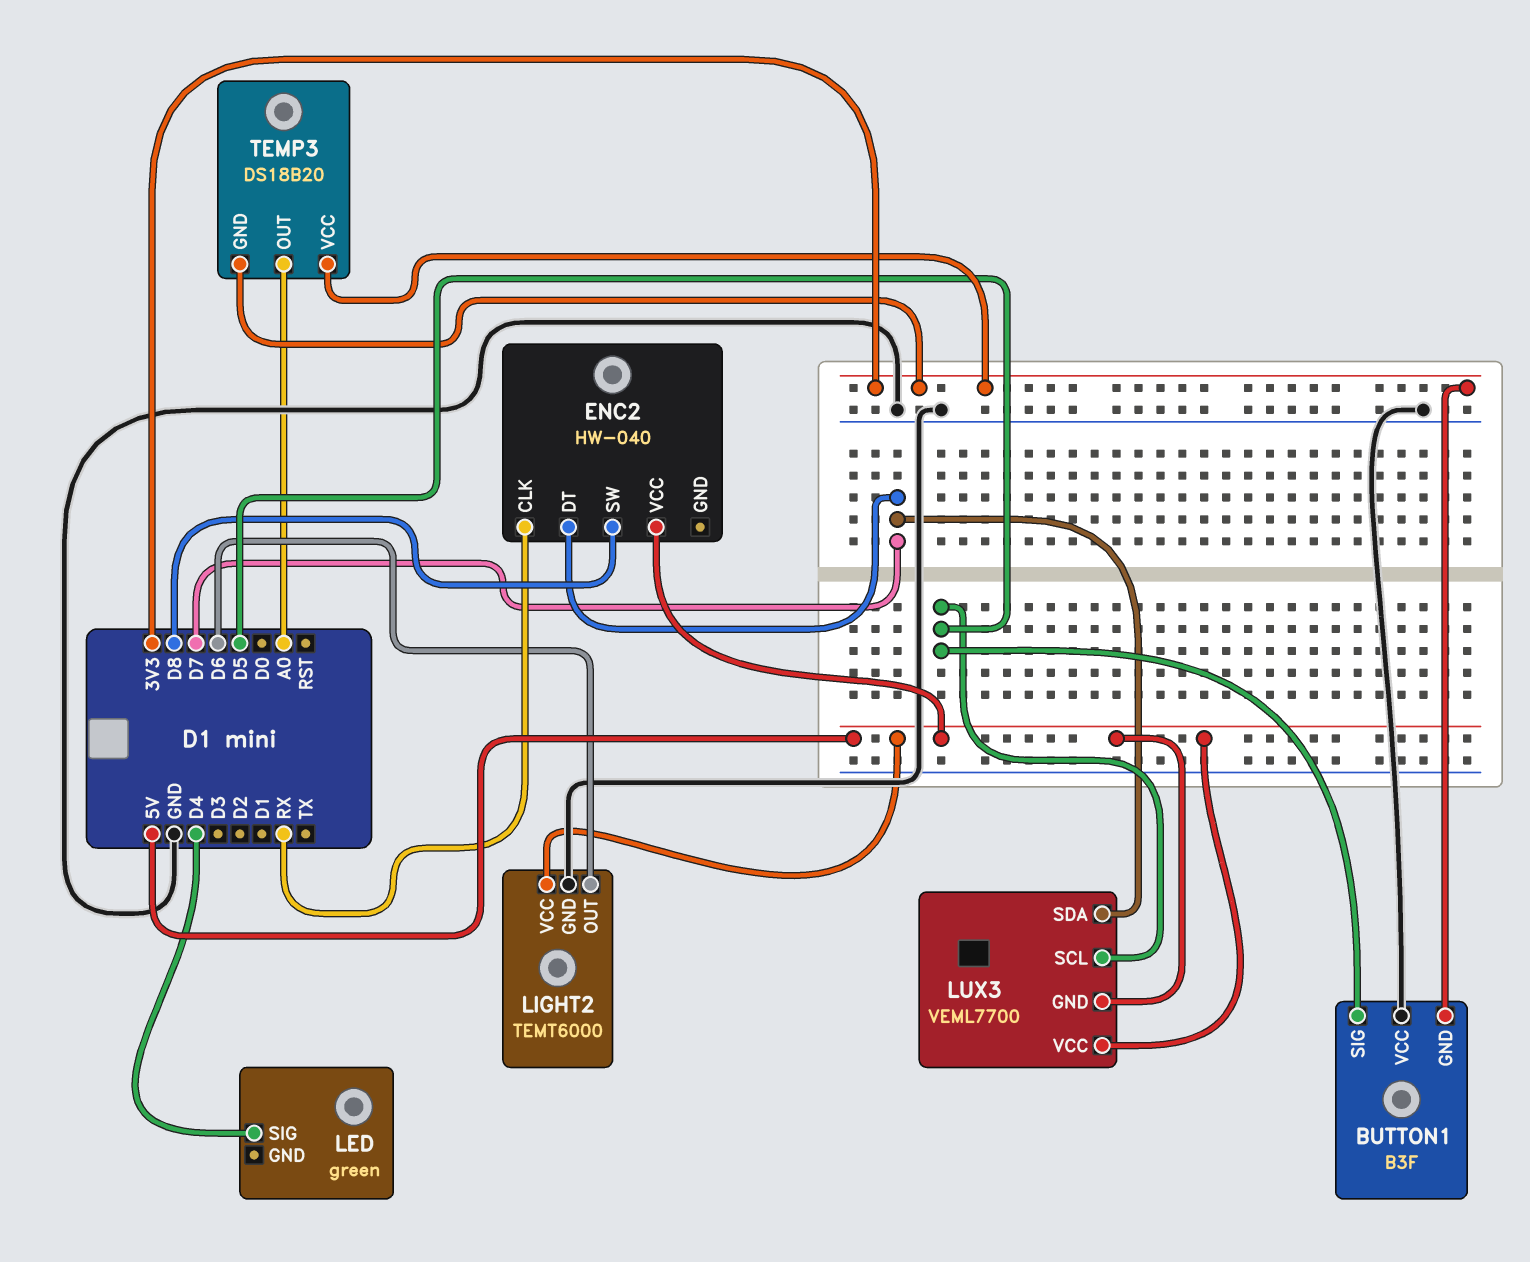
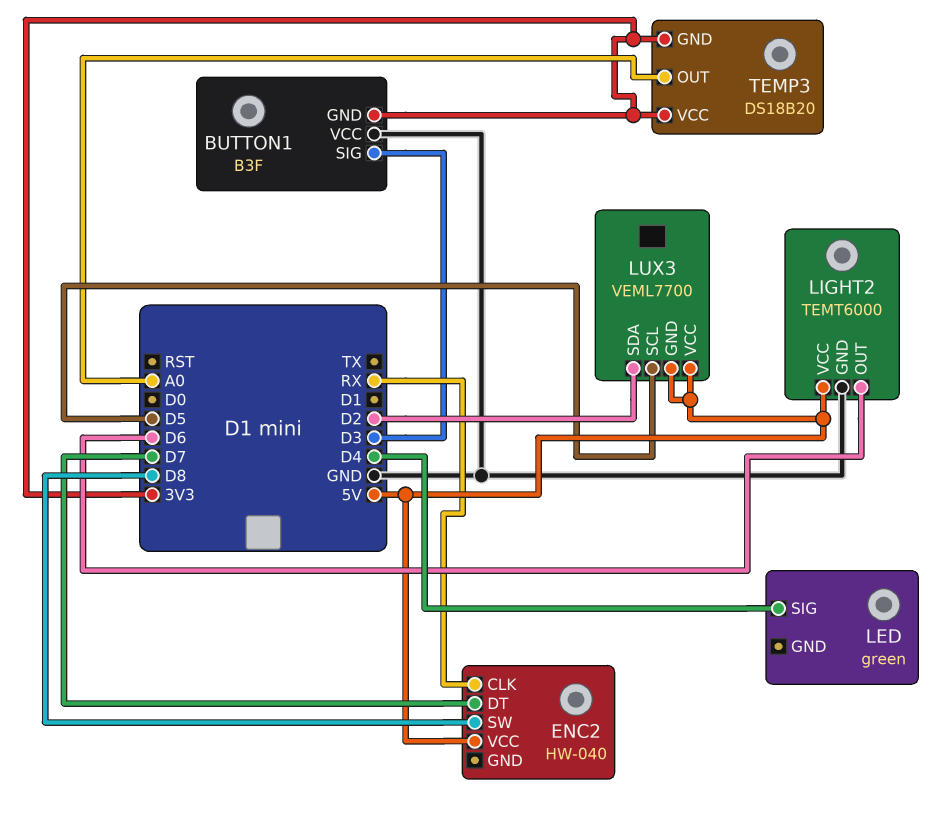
BUTTON1 pin SIG: D5 -> D3
LUX3 pin SDA: D7 -> D2

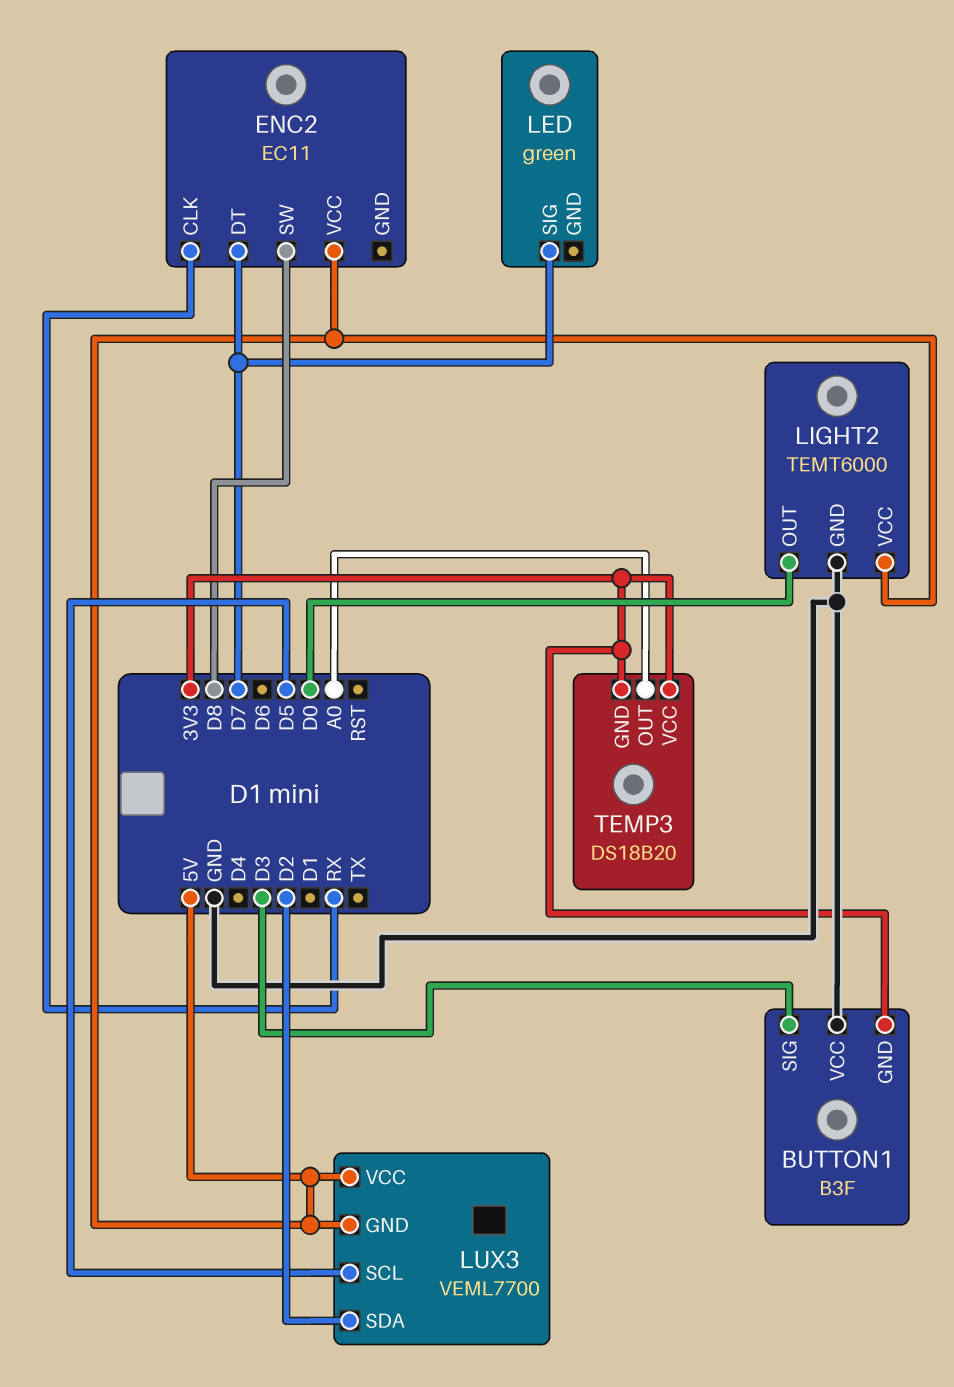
ENC2: HW-040 -> EC11
LED pin SIG: D4 -> D7
LIGHT2 pin OUT: D6 -> D0

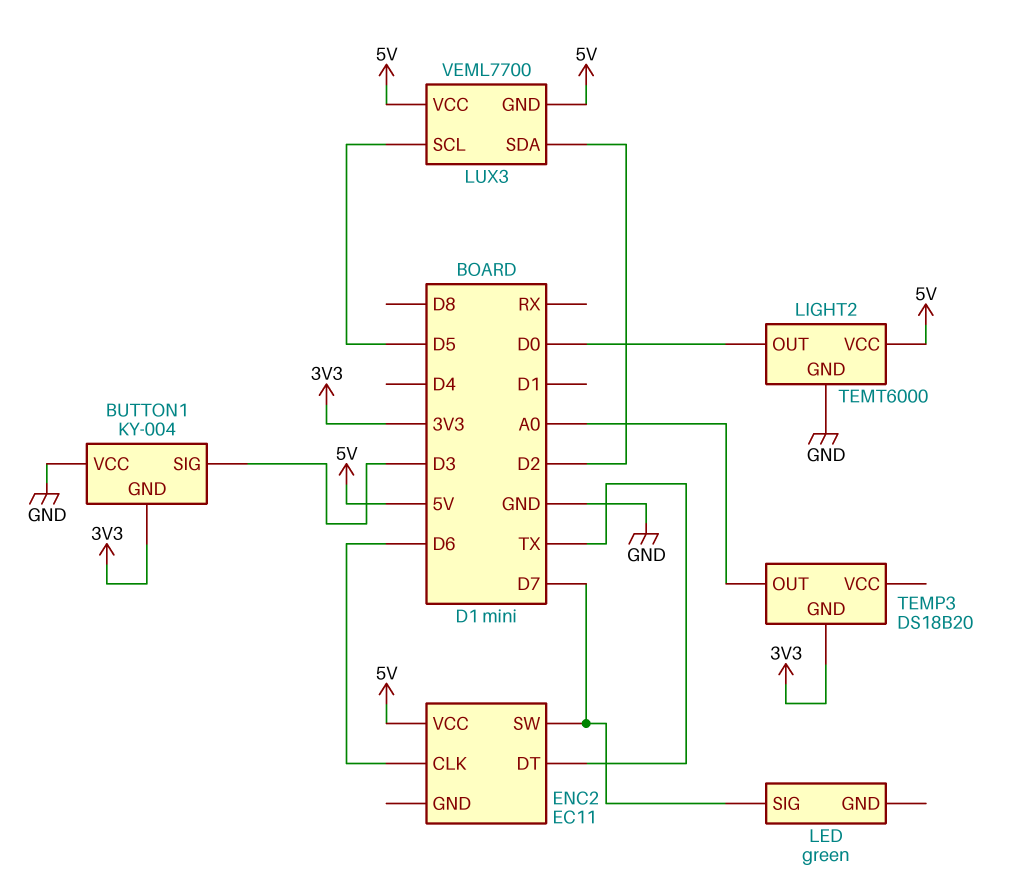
BUTTON1: B3F -> KY-004
ENC2 pin CLK: RX -> D6
ENC2 pin DT: D7 -> TX
ENC2 pin SW: D8 -> D7
TEMP3 pin VCC: 3V3 -> none

